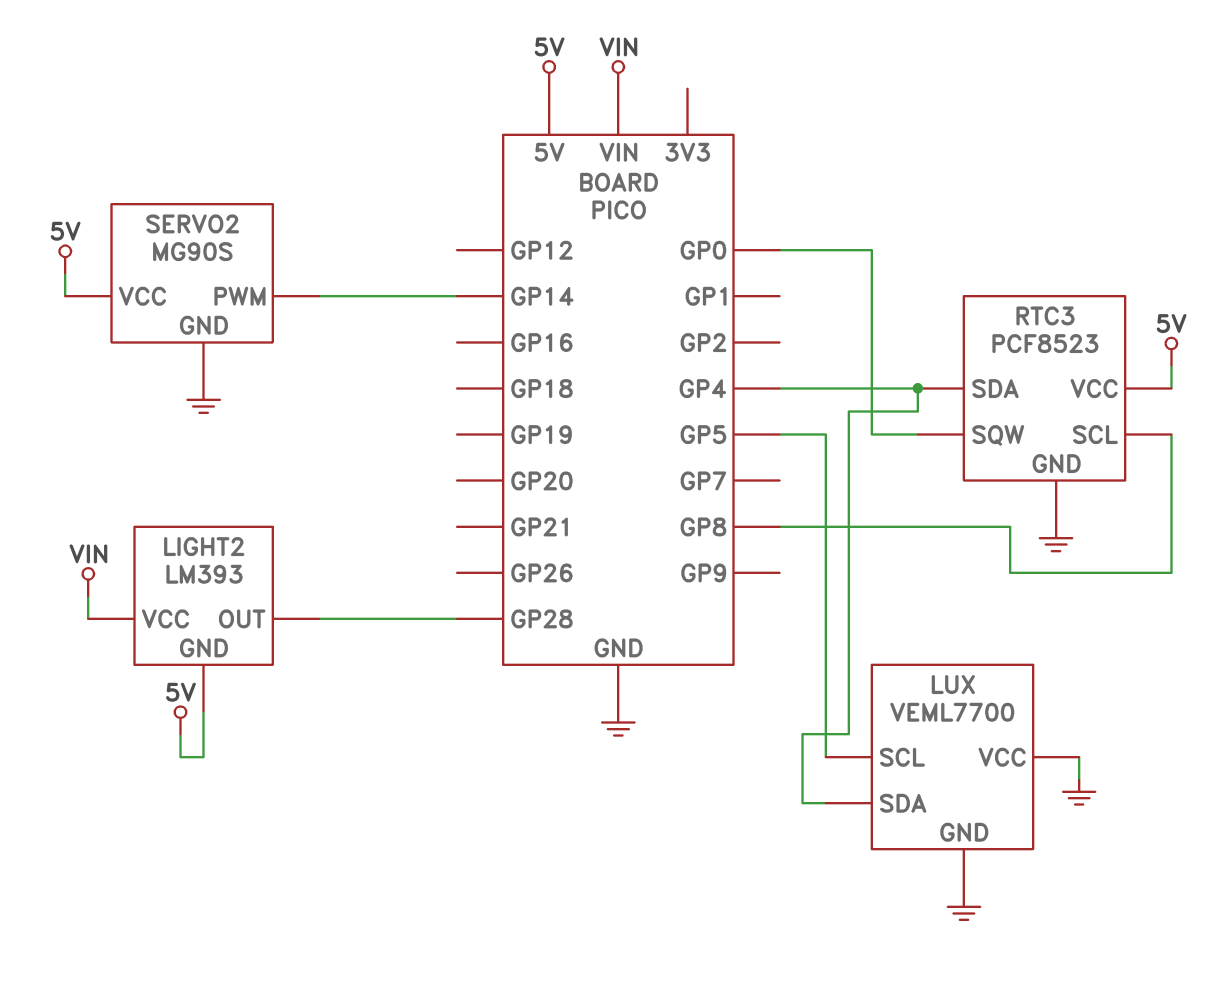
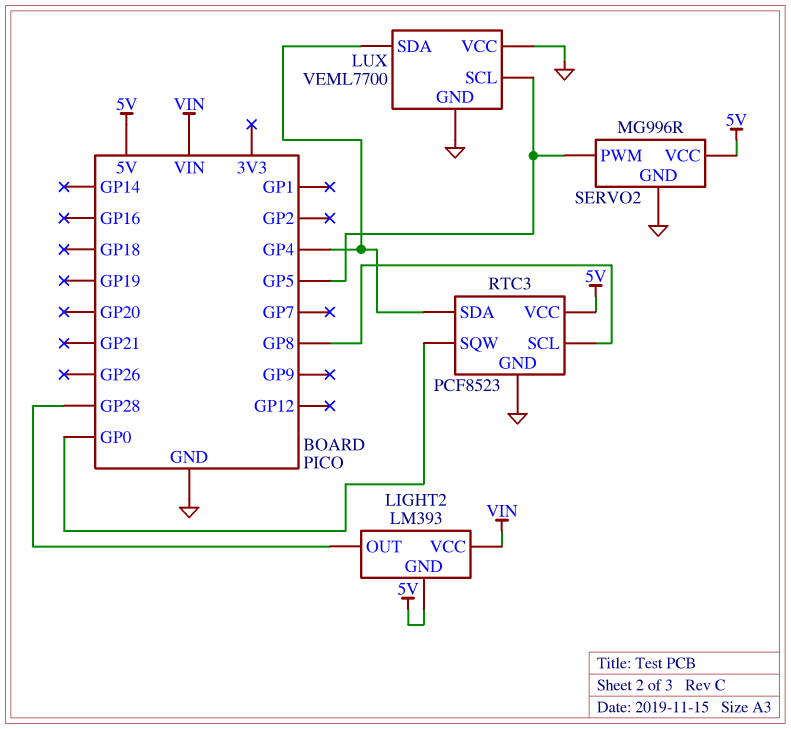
SERVO2: MG90S -> MG996R
SERVO2 pin PWM: GP14 -> GP5

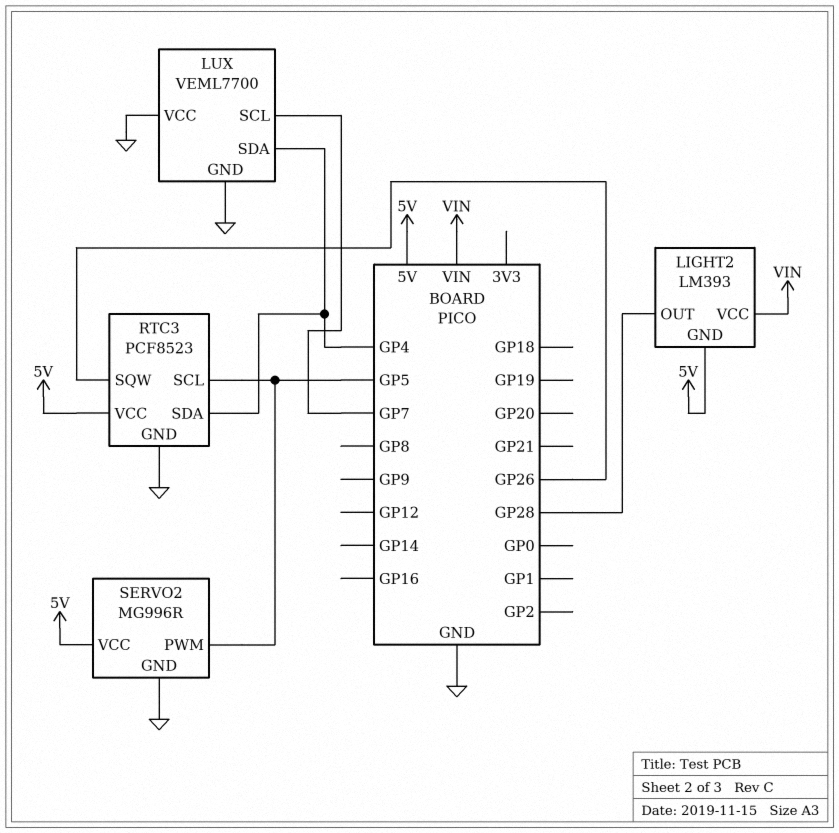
LUX pin SCL: GP5 -> GP7
RTC3 pin SCL: GP8 -> GP5
RTC3 pin SQW: GP0 -> GP26

